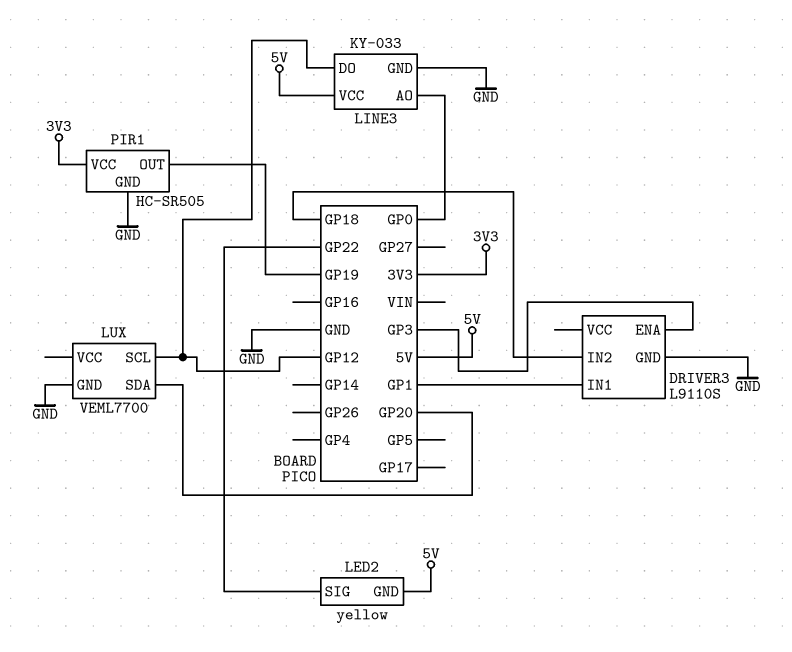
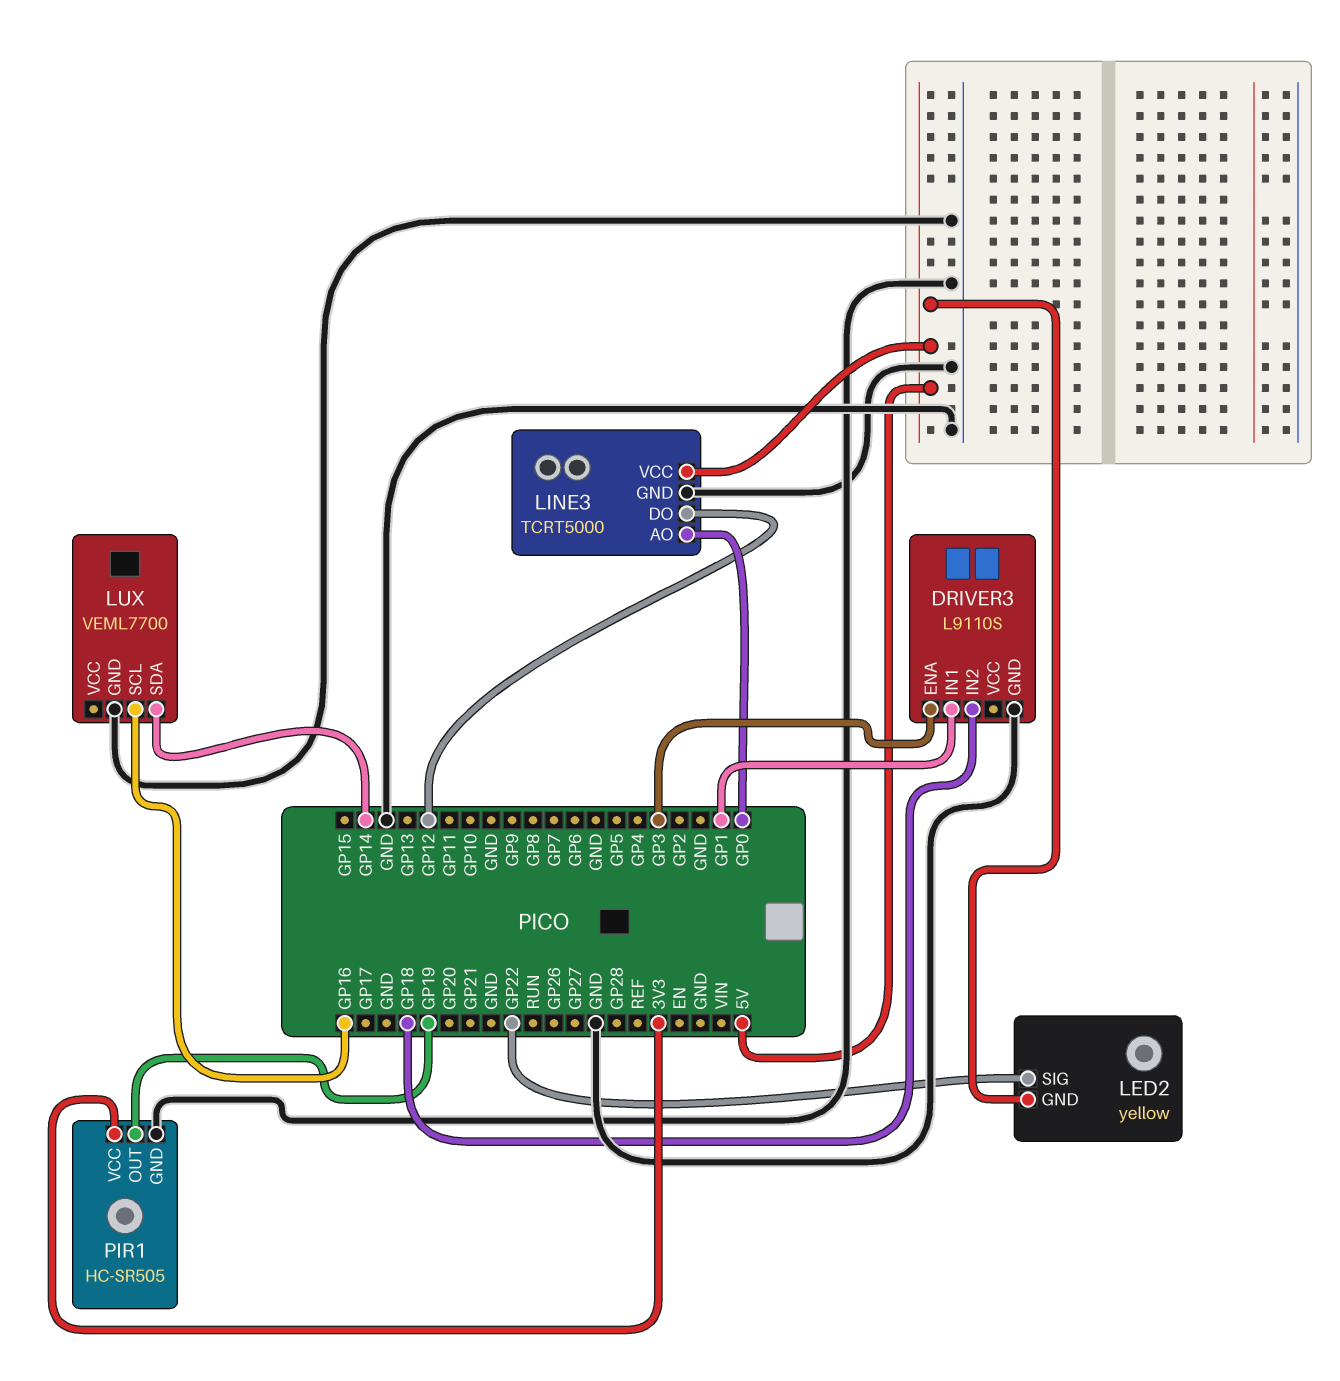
LINE3: KY-033 -> TCRT5000
LUX pin SCL: GP12 -> GP16
LUX pin SDA: GP20 -> GP14

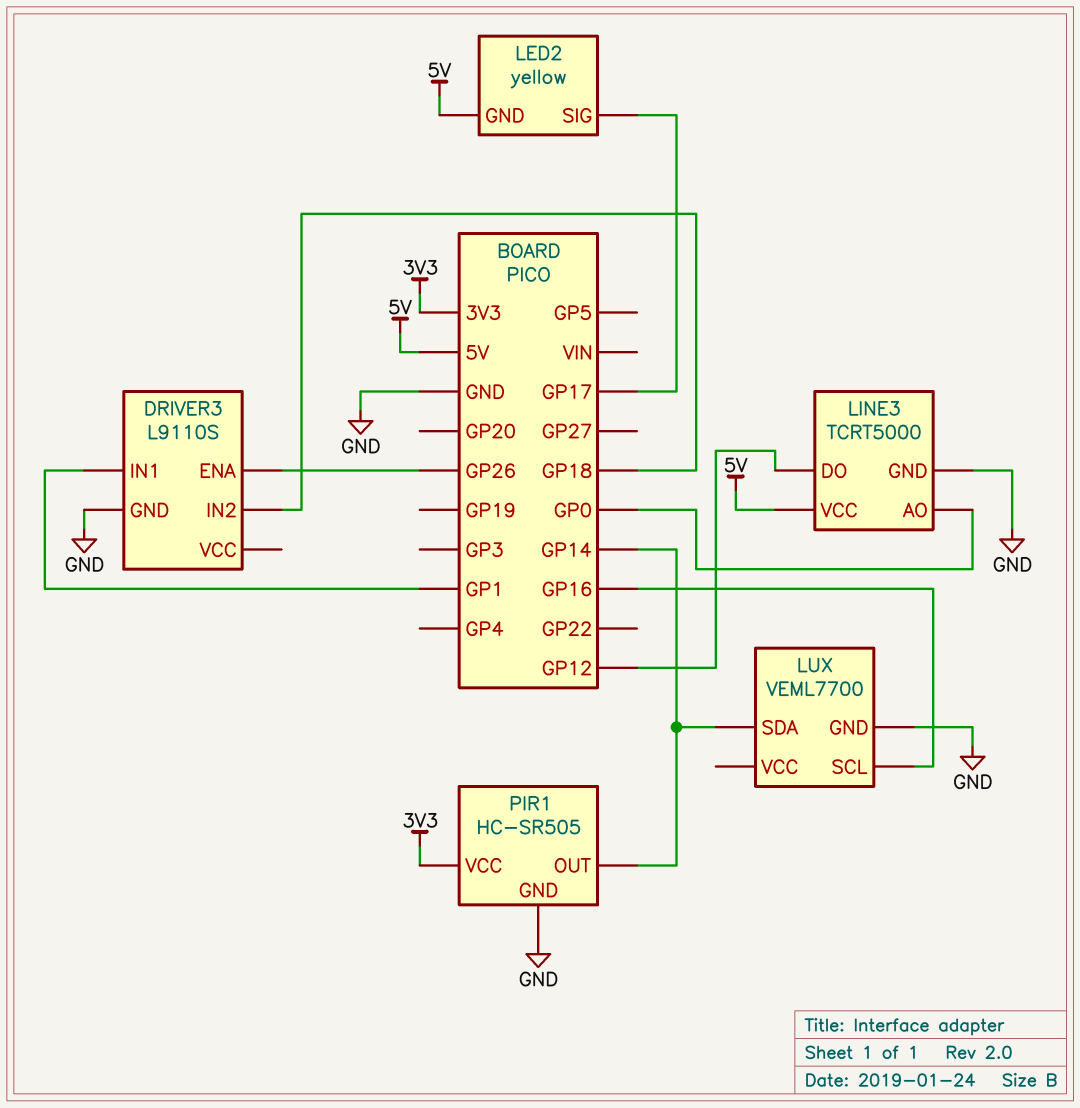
DRIVER3 pin ENA: GP3 -> GP26
LED2 pin SIG: GP22 -> GP17
PIR1 pin OUT: GP19 -> GP14

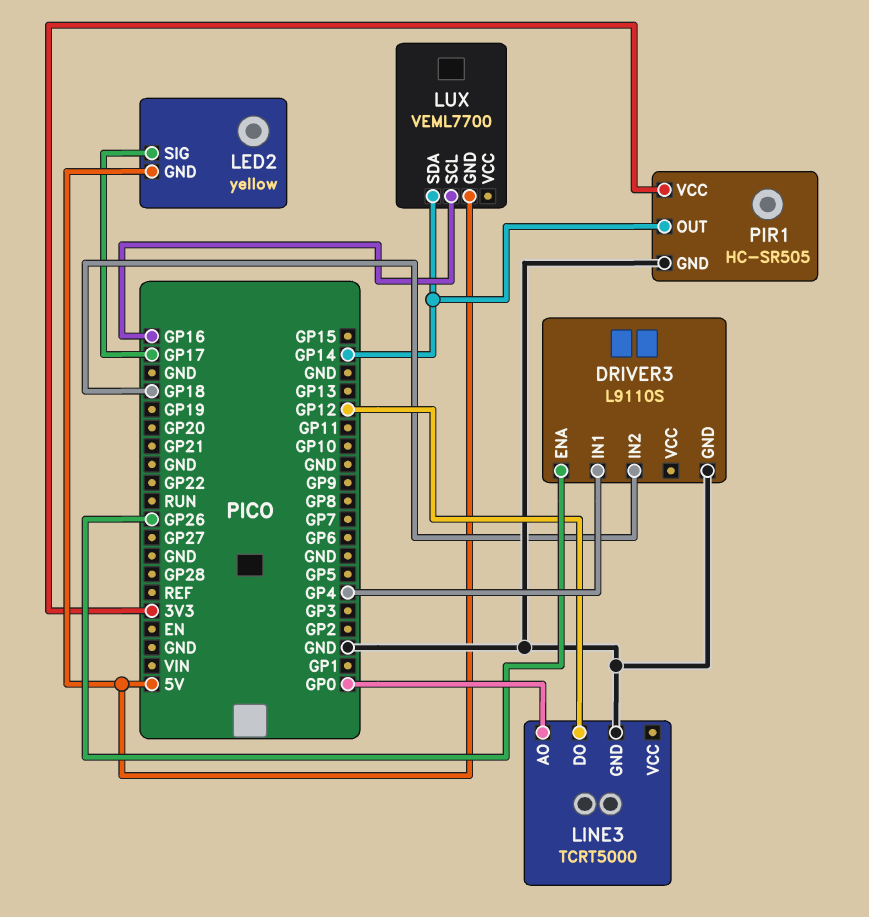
DRIVER3 pin IN1: GP1 -> GP4
LINE3 pin VCC: 5V -> none
LUX pin GND: GND -> 5V

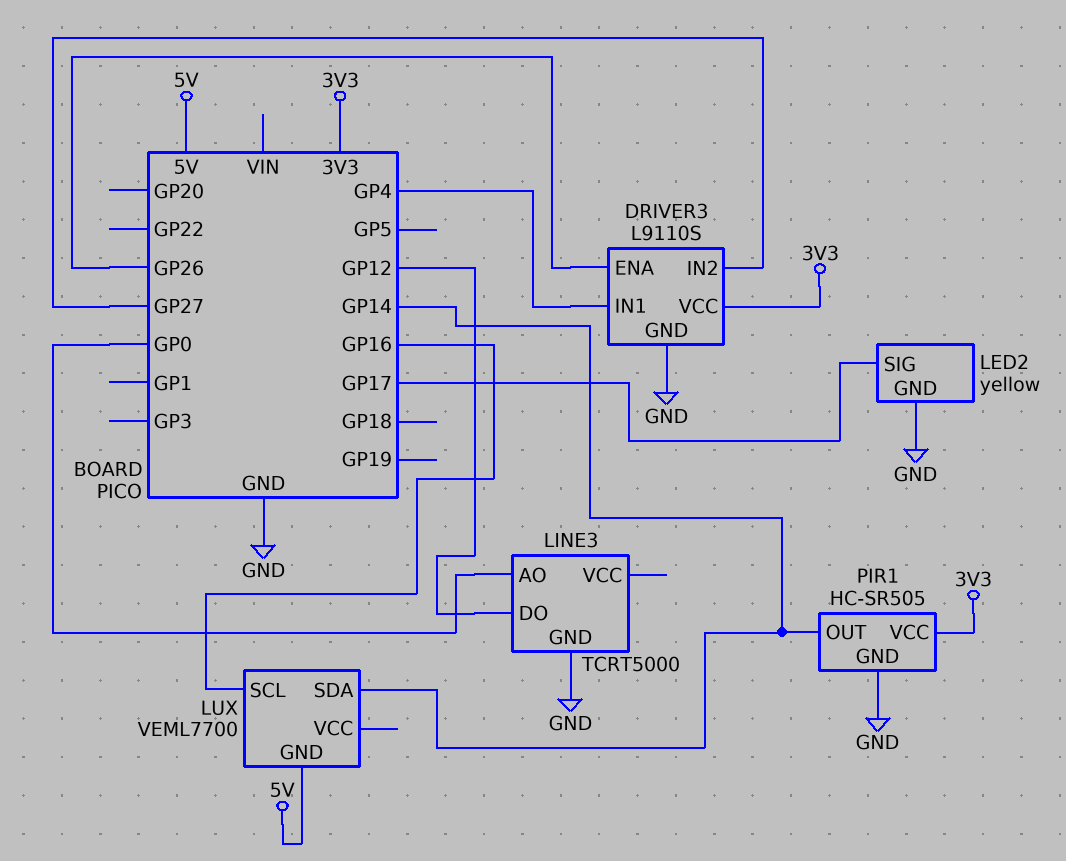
DRIVER3 pin IN2: GP18 -> GP27
DRIVER3 pin VCC: none -> 3V3
LED2 pin GND: 5V -> GND

